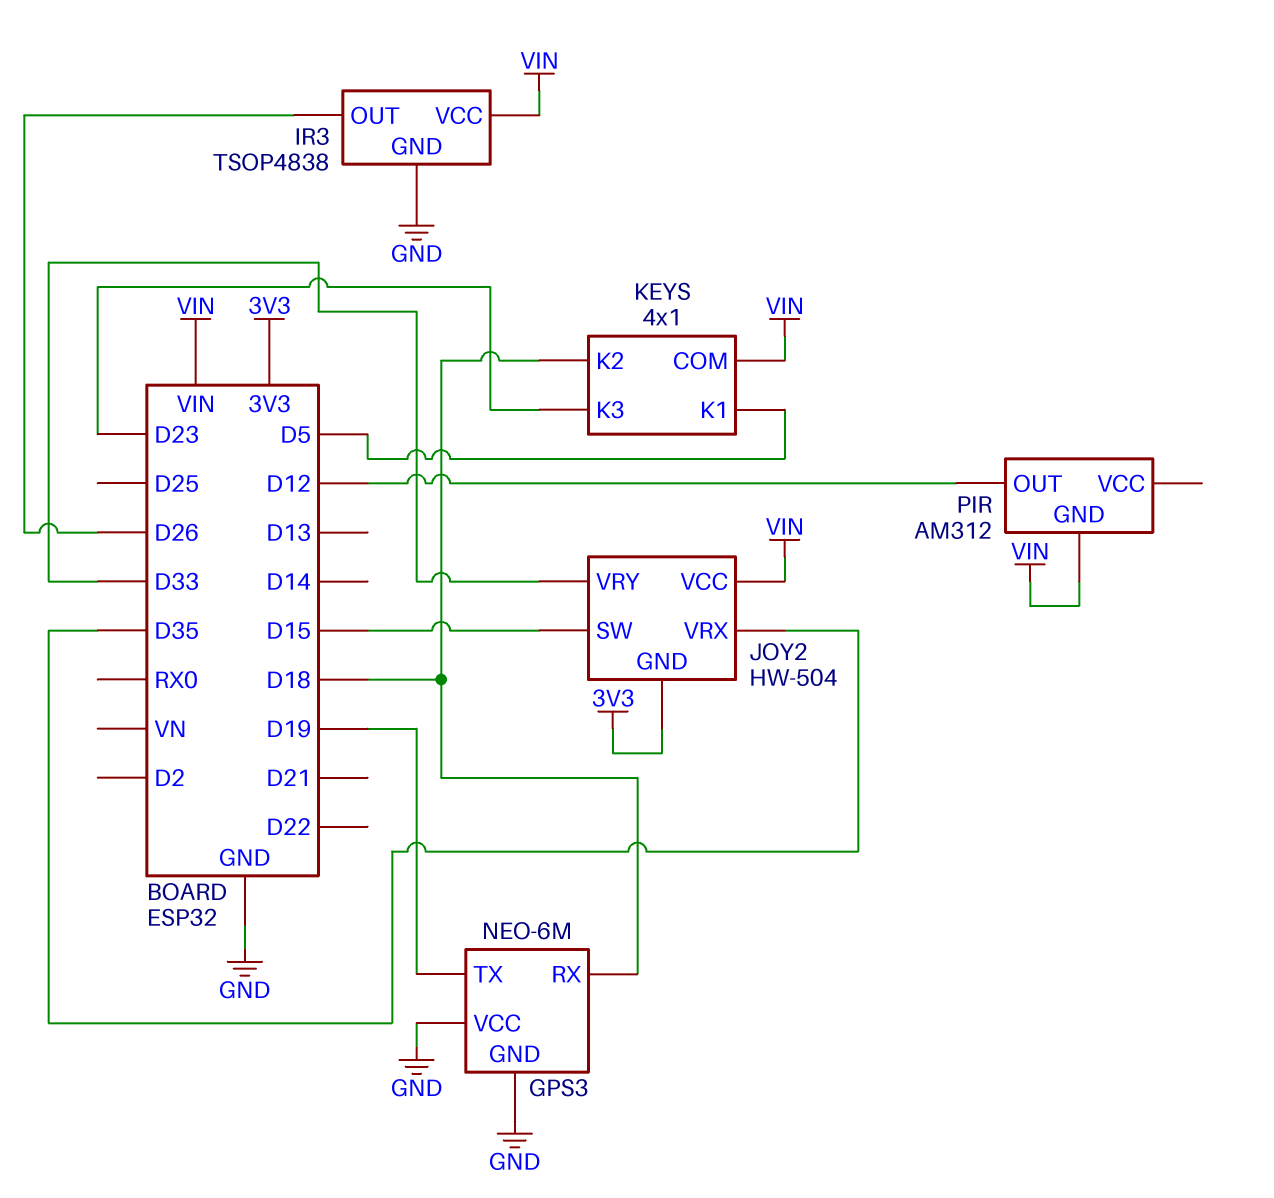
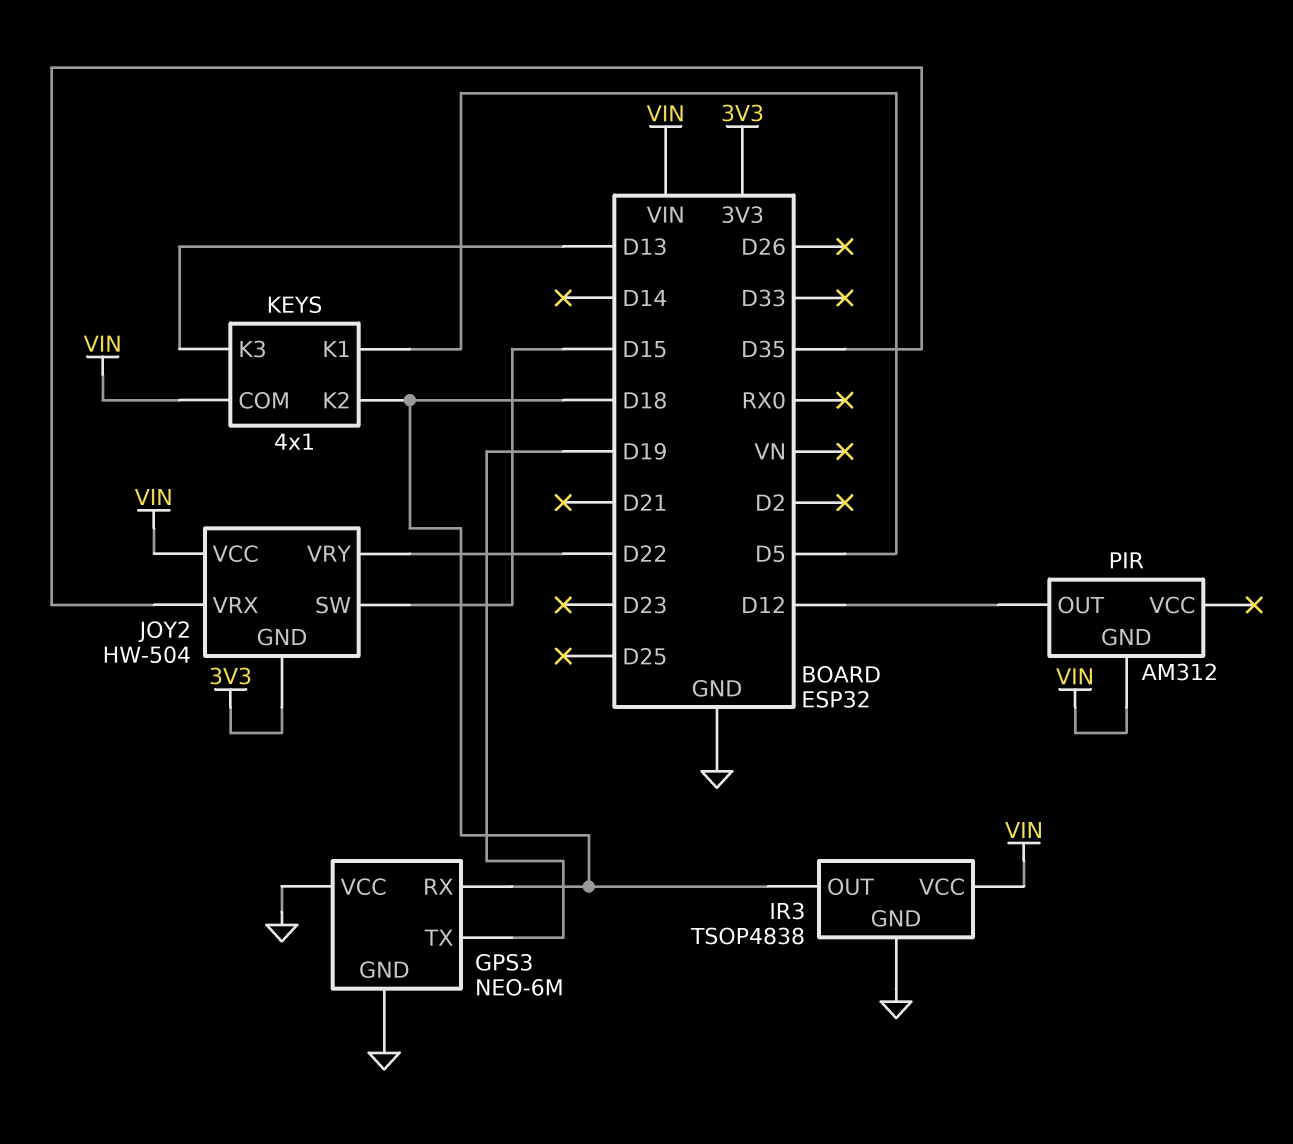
IR3 pin OUT: D26 -> D18
JOY2 pin VRY: D33 -> D22
KEYS pin K3: D23 -> D13

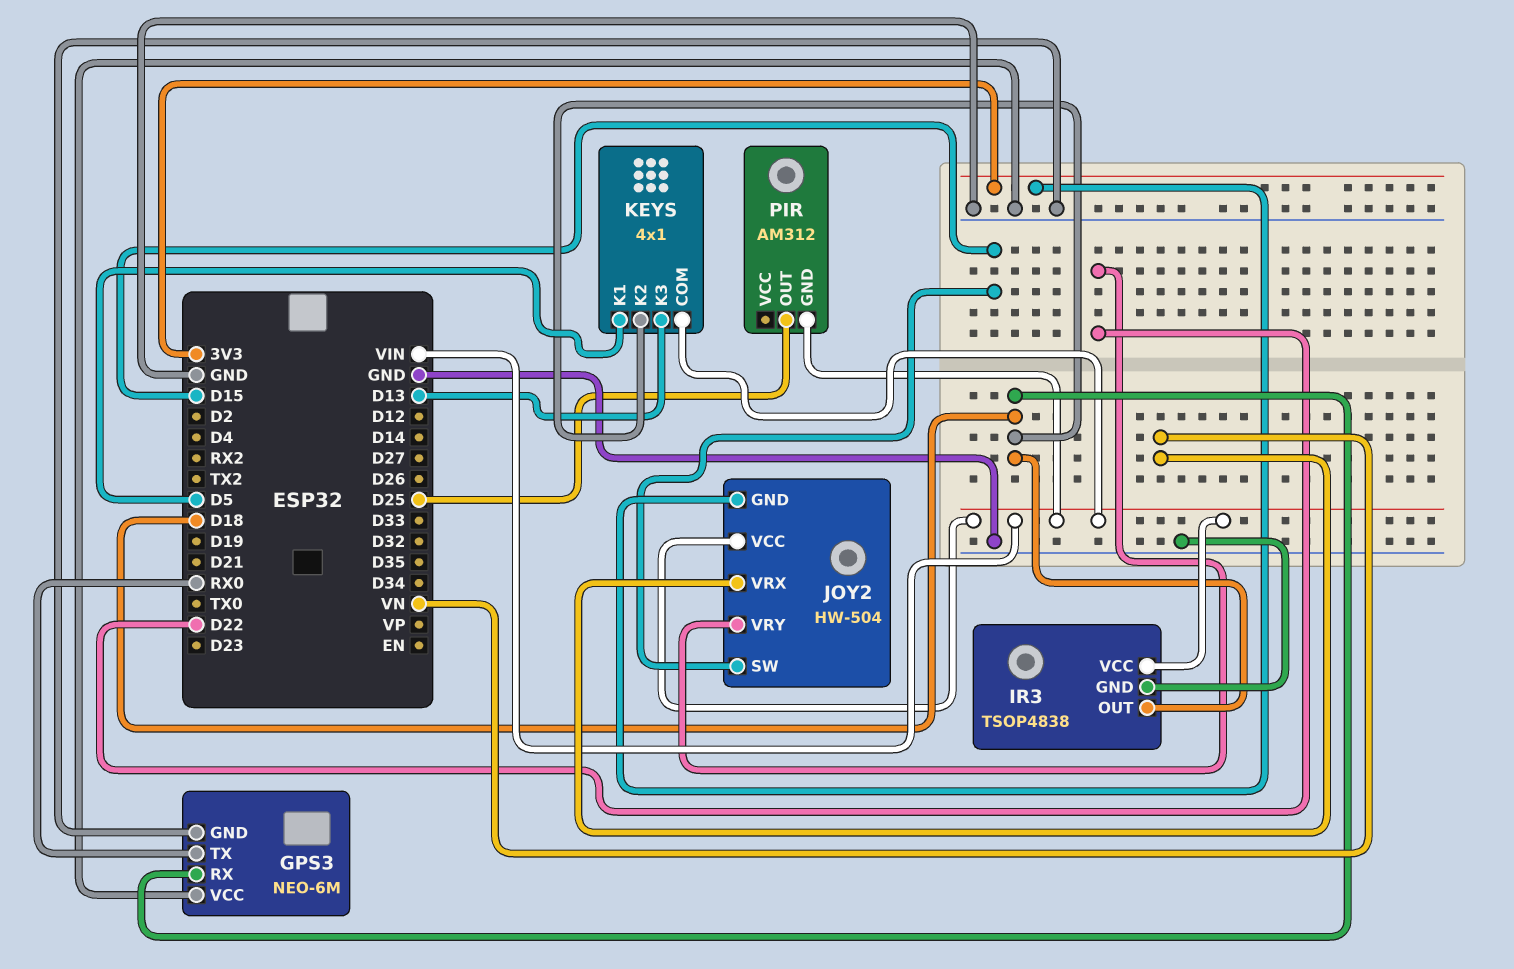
GPS3 pin TX: D19 -> RX0
JOY2 pin VRX: D35 -> VN
PIR pin OUT: D12 -> D25

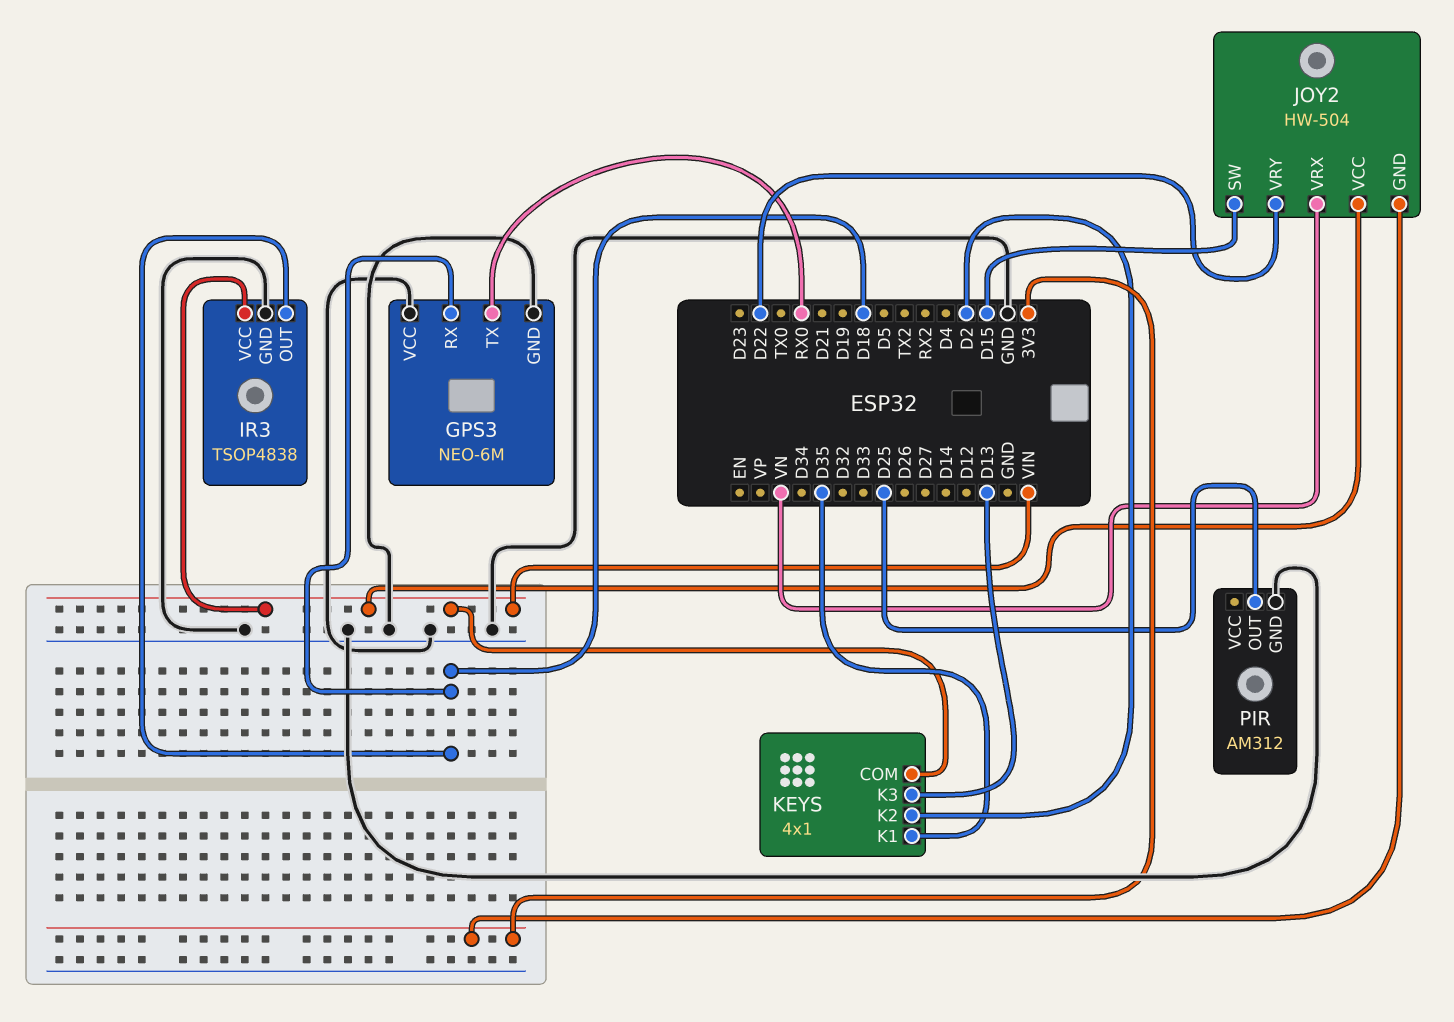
KEYS pin K1: D5 -> D35
KEYS pin K2: D18 -> D2
PIR pin GND: VIN -> GND

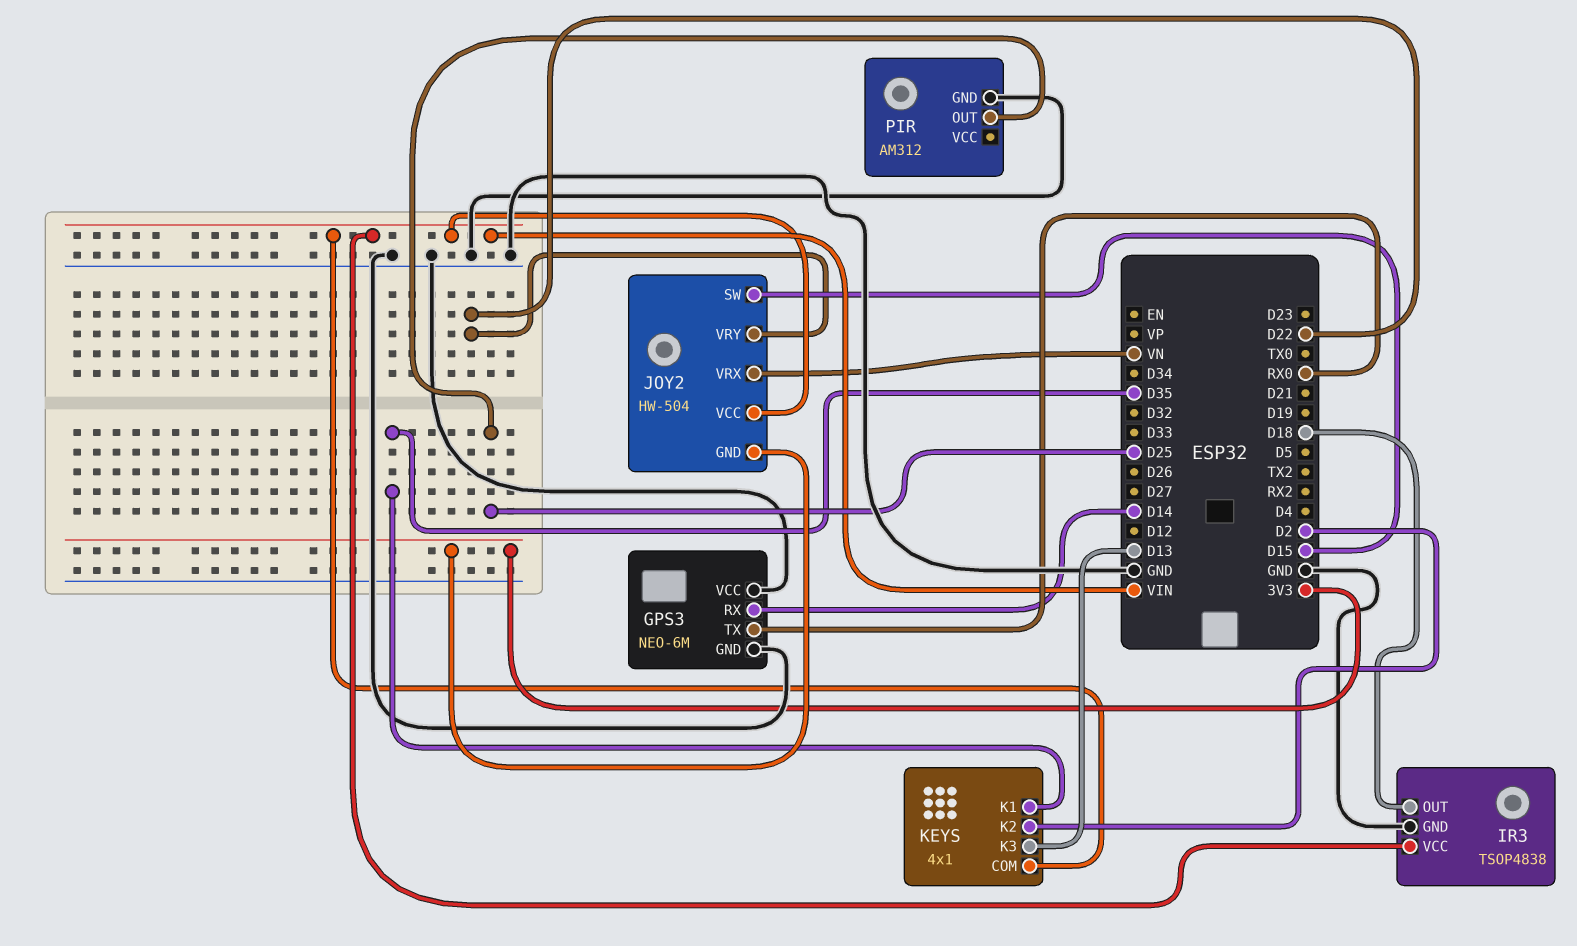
GPS3 pin RX: D18 -> D14

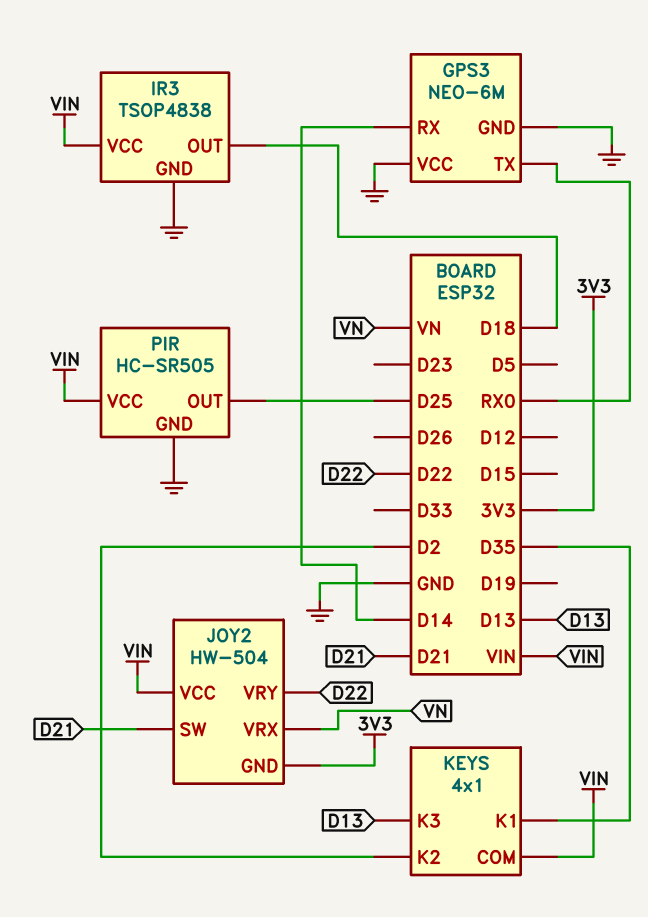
JOY2 pin SW: D15 -> D21
PIR: AM312 -> HC-SR505
PIR pin VCC: none -> VIN

